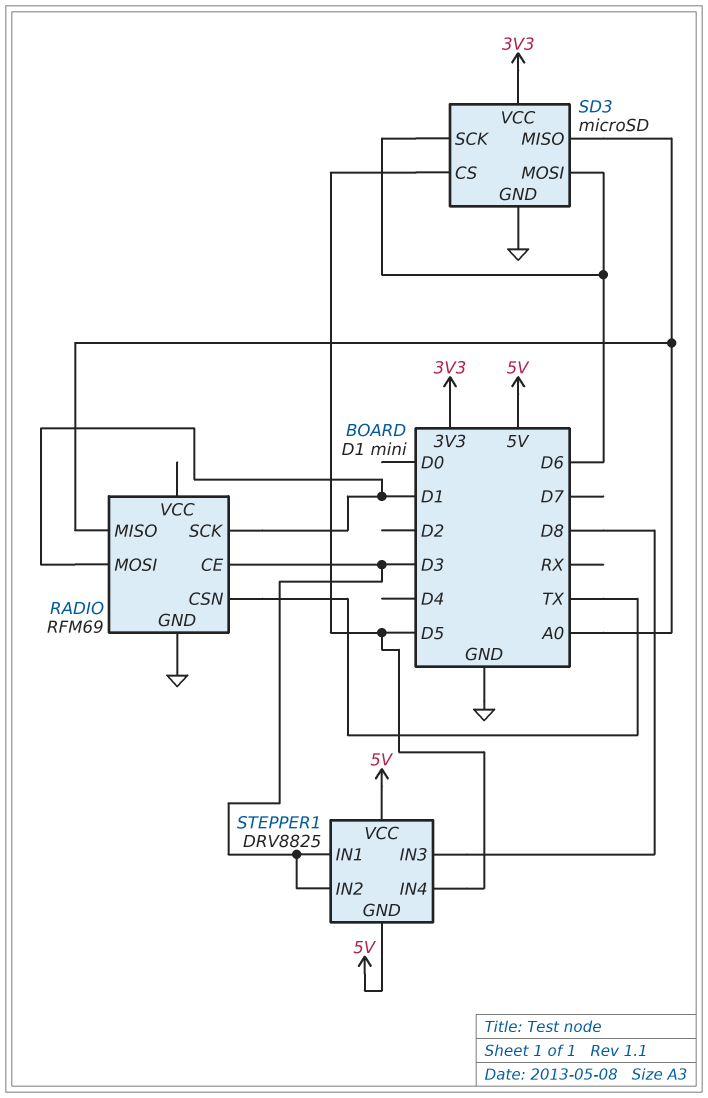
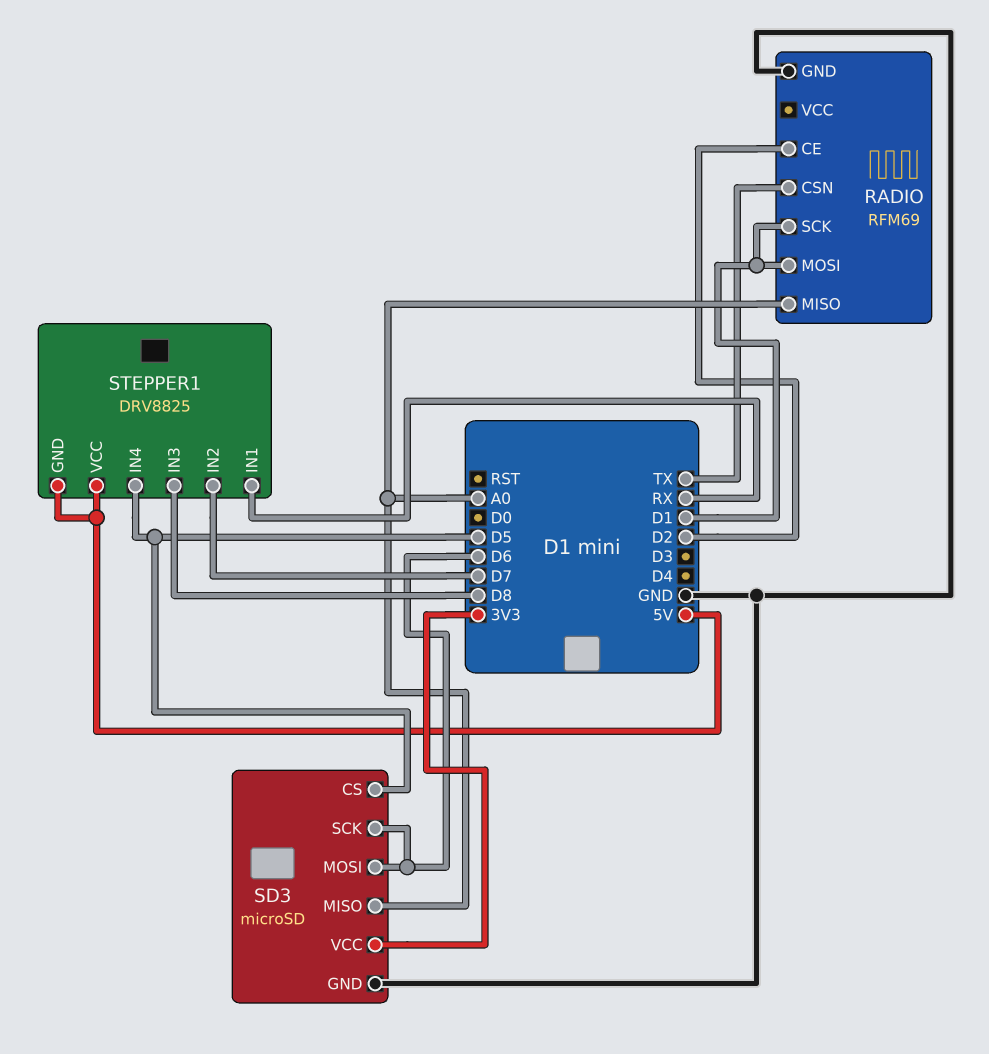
RADIO pin CE: D3 -> D2
STEPPER1 pin IN1: D3 -> RX
STEPPER1 pin IN2: D3 -> D7

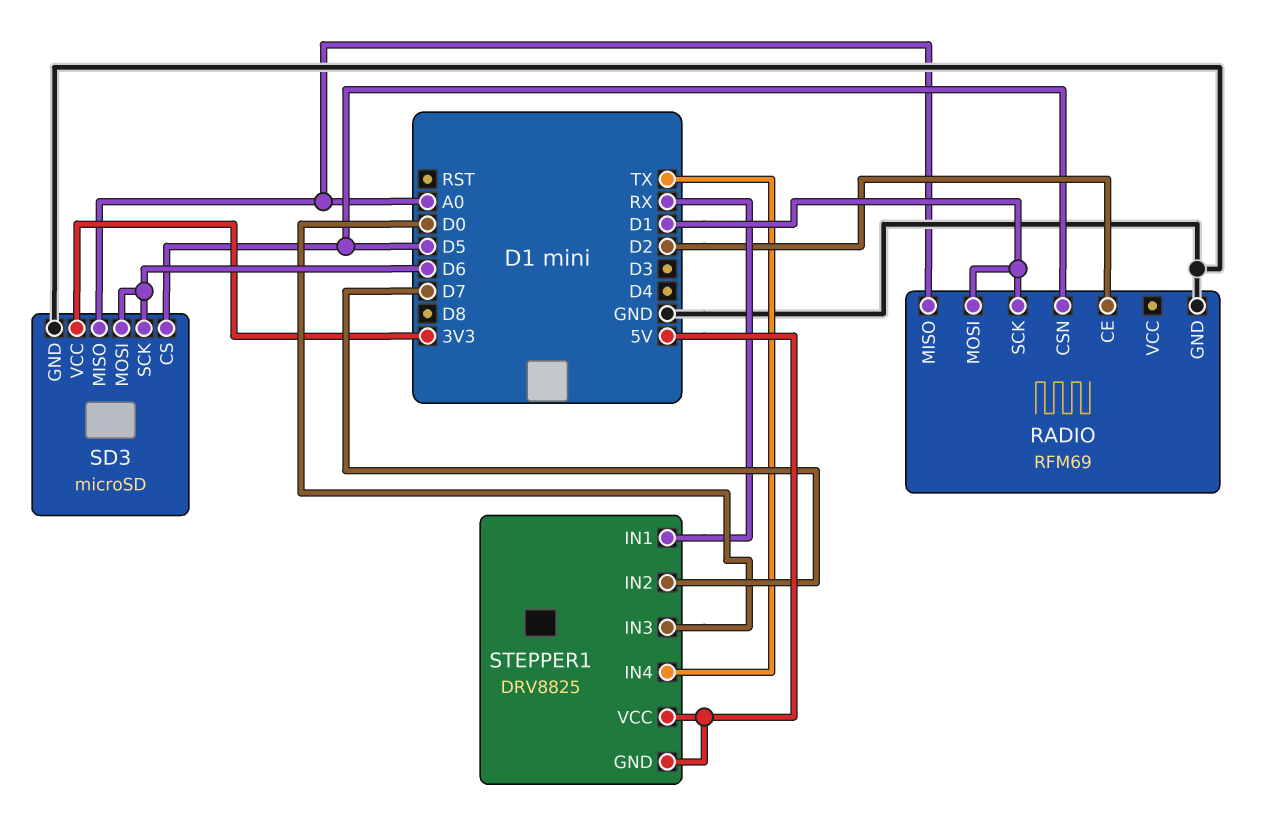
RADIO pin CSN: TX -> D5
STEPPER1 pin IN3: D8 -> D0
STEPPER1 pin IN4: D5 -> TX

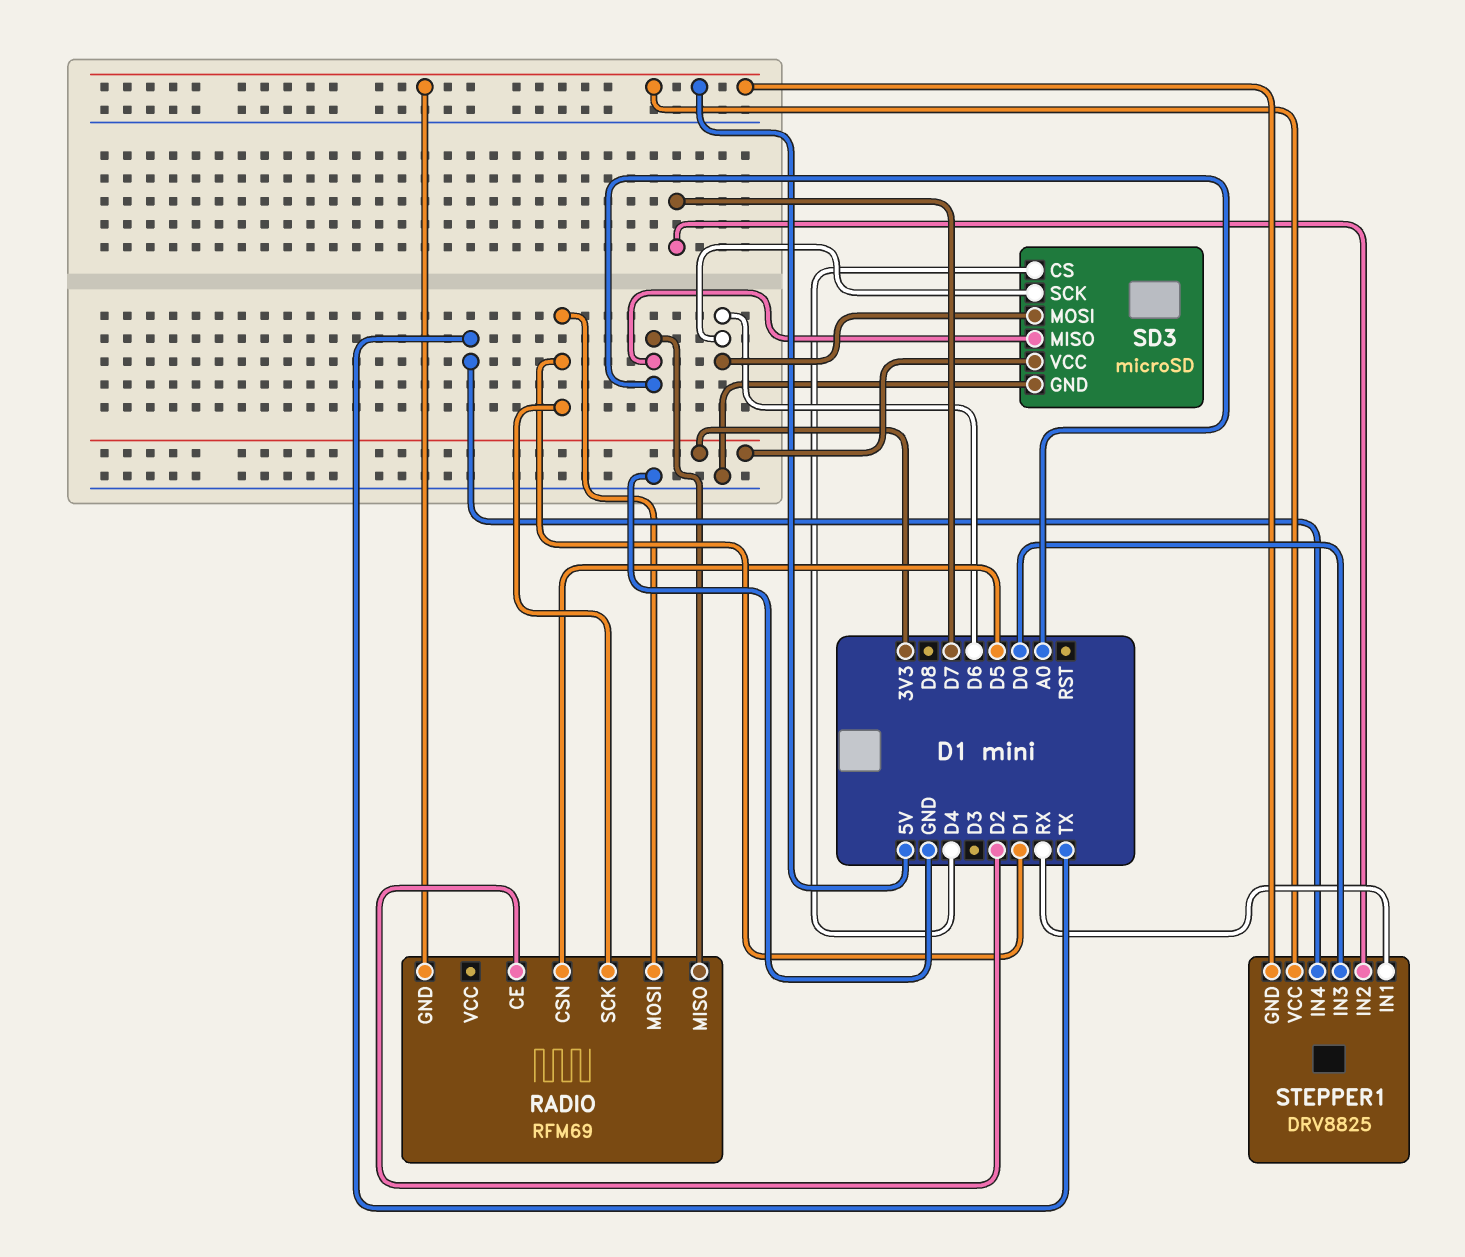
RADIO pin GND: GND -> 5V
SD3 pin CS: D5 -> D4

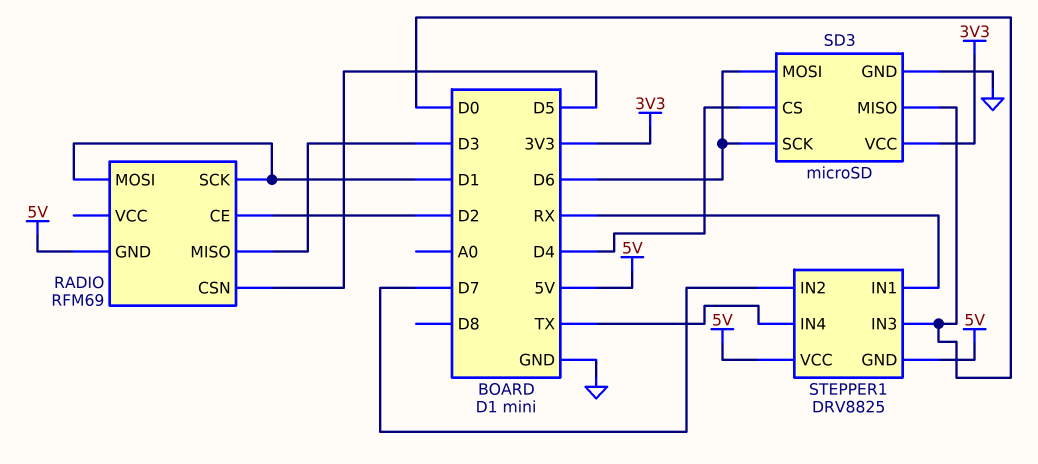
RADIO pin MISO: A0 -> D3
SD3 pin MISO: A0 -> D0

